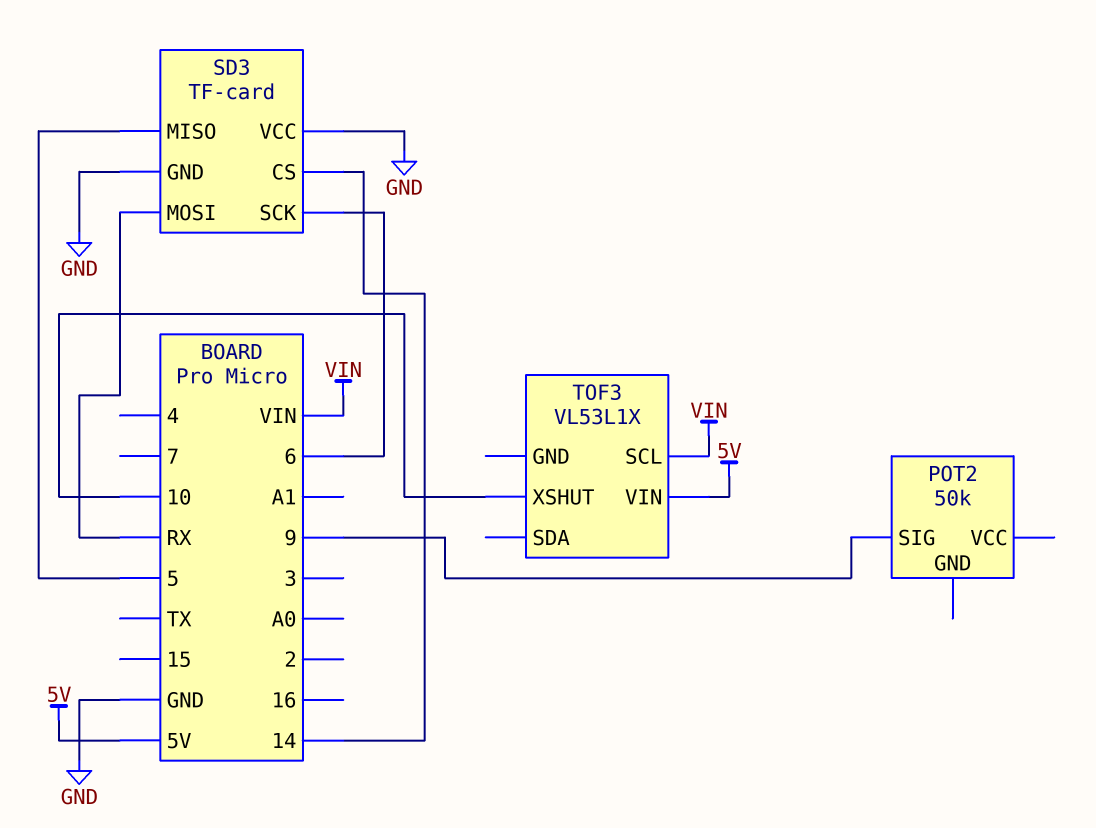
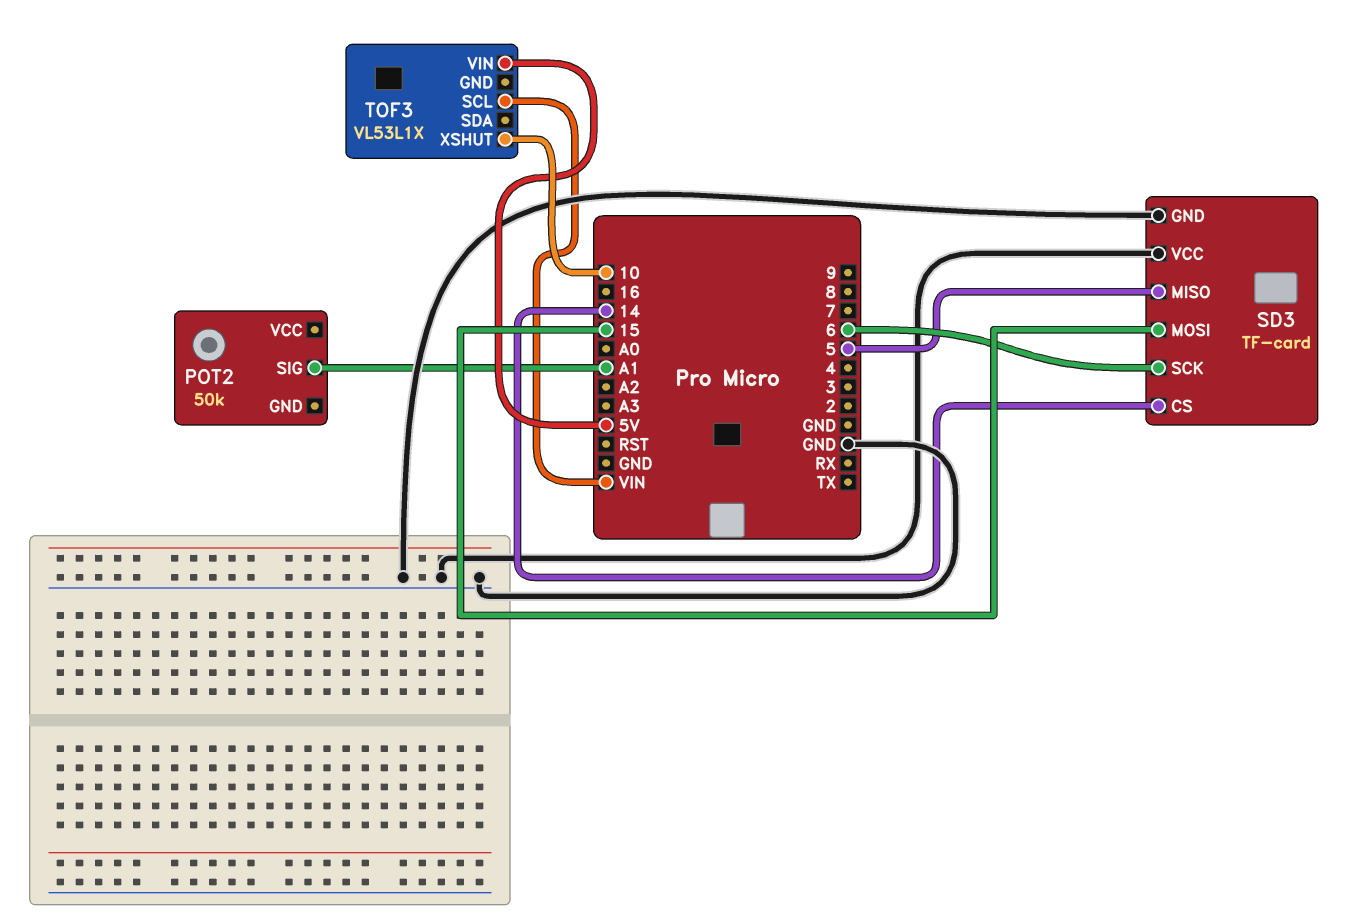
POT2 pin SIG: 9 -> A1
SD3 pin MOSI: RX -> 15

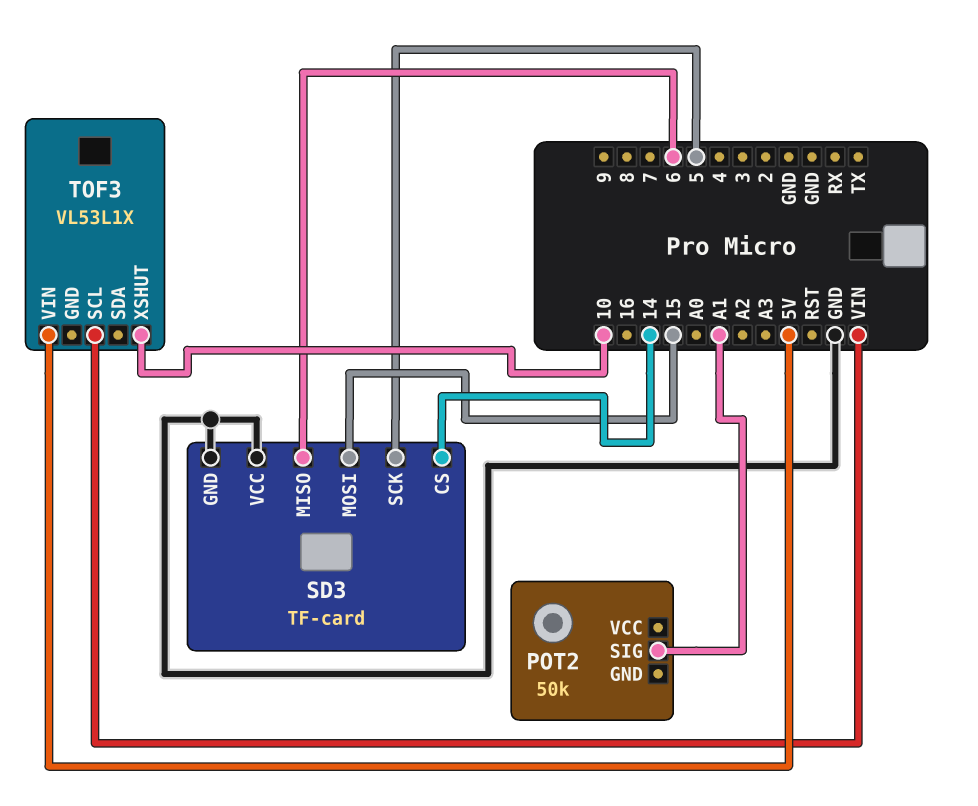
SD3 pin MISO: 5 -> 6
SD3 pin SCK: 6 -> 5

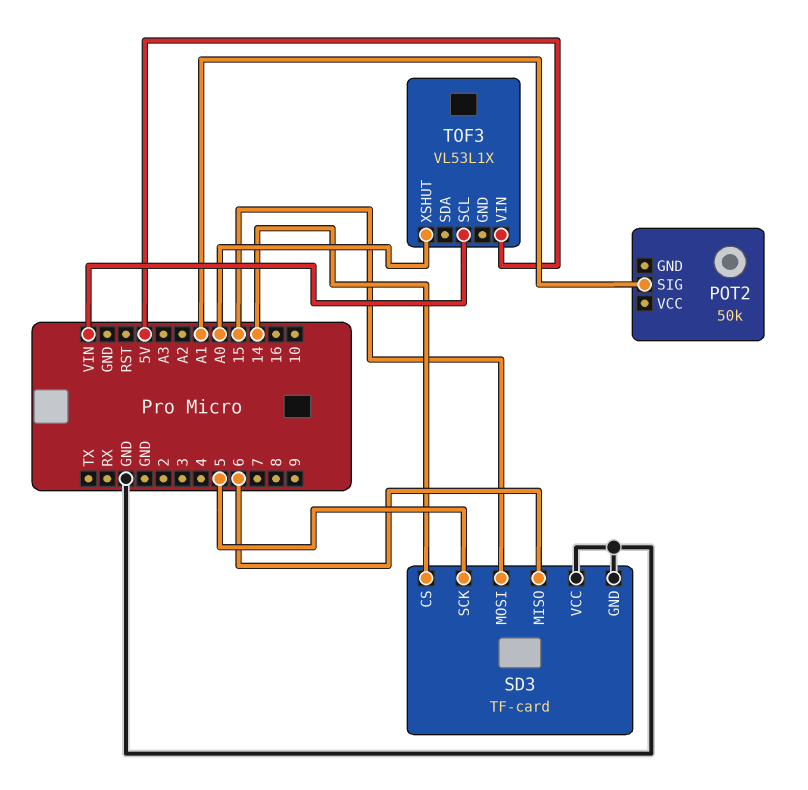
TOF3 pin XSHUT: 10 -> A0

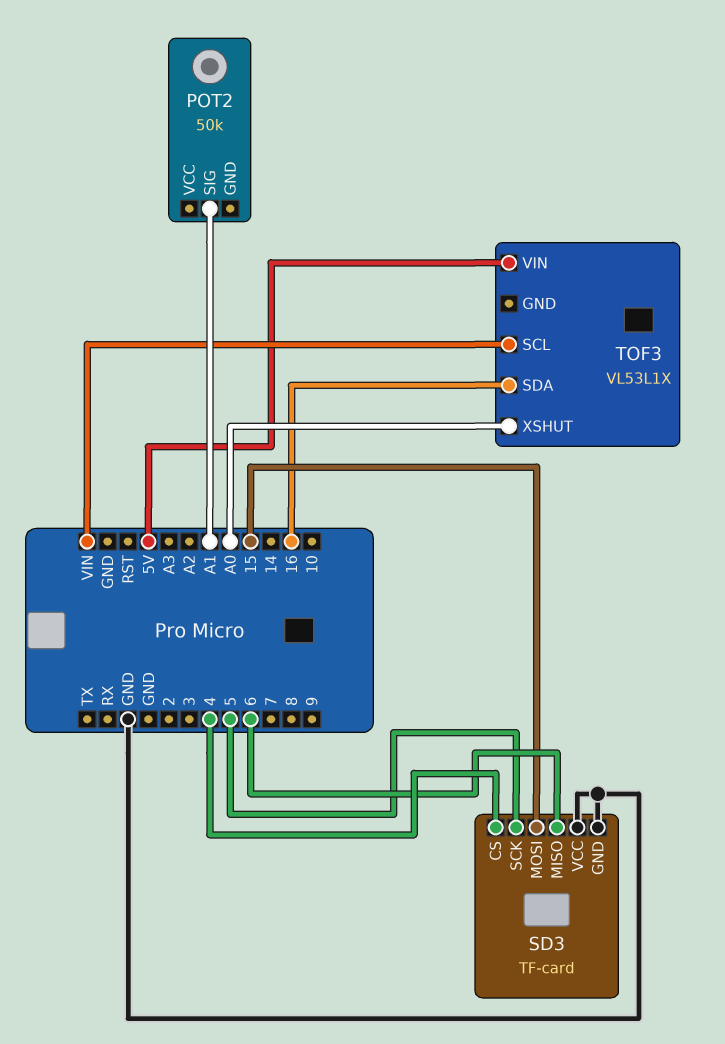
SD3 pin CS: 14 -> 4
TOF3 pin SDA: none -> 16

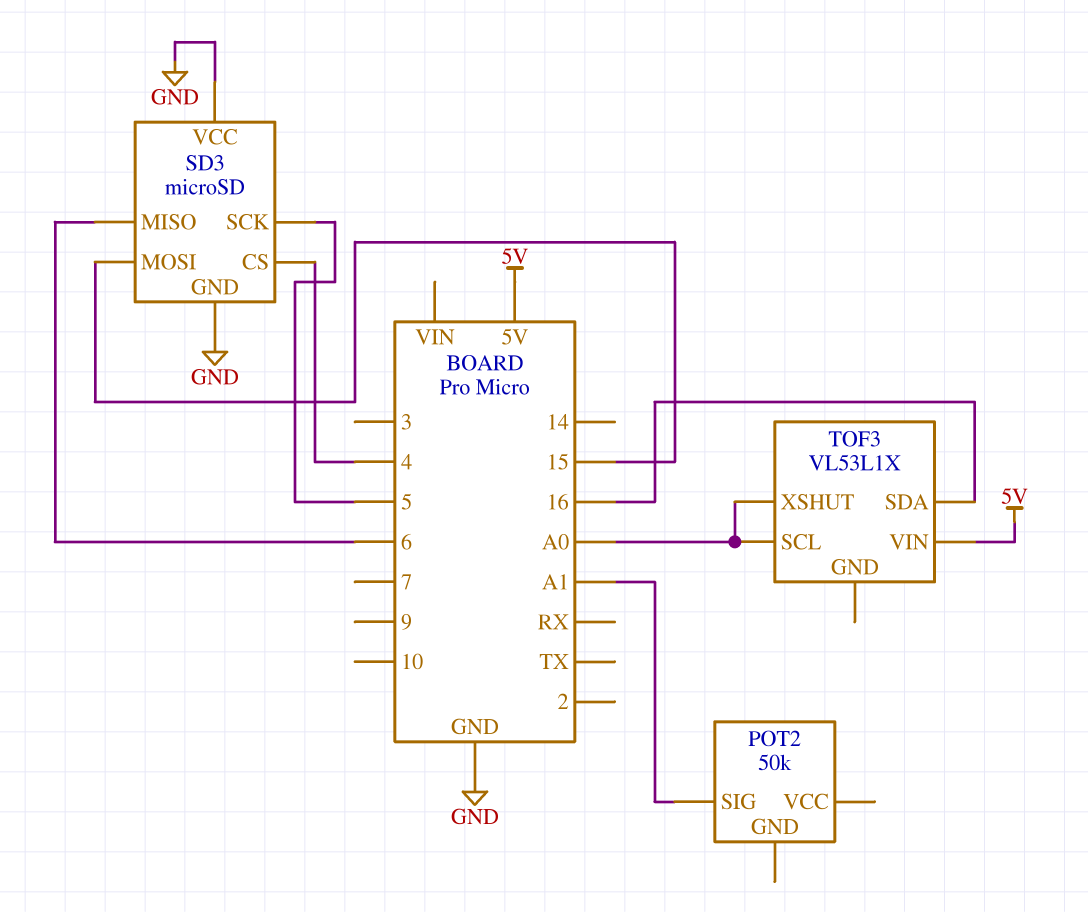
SD3: TF-card -> microSD
TOF3 pin SCL: VIN -> A0

